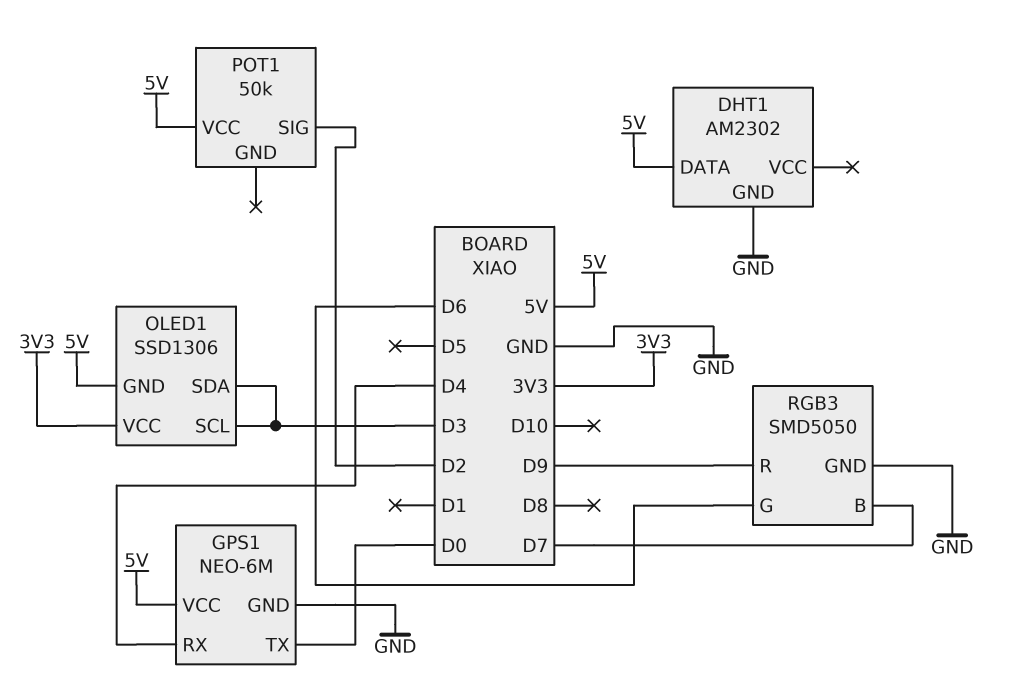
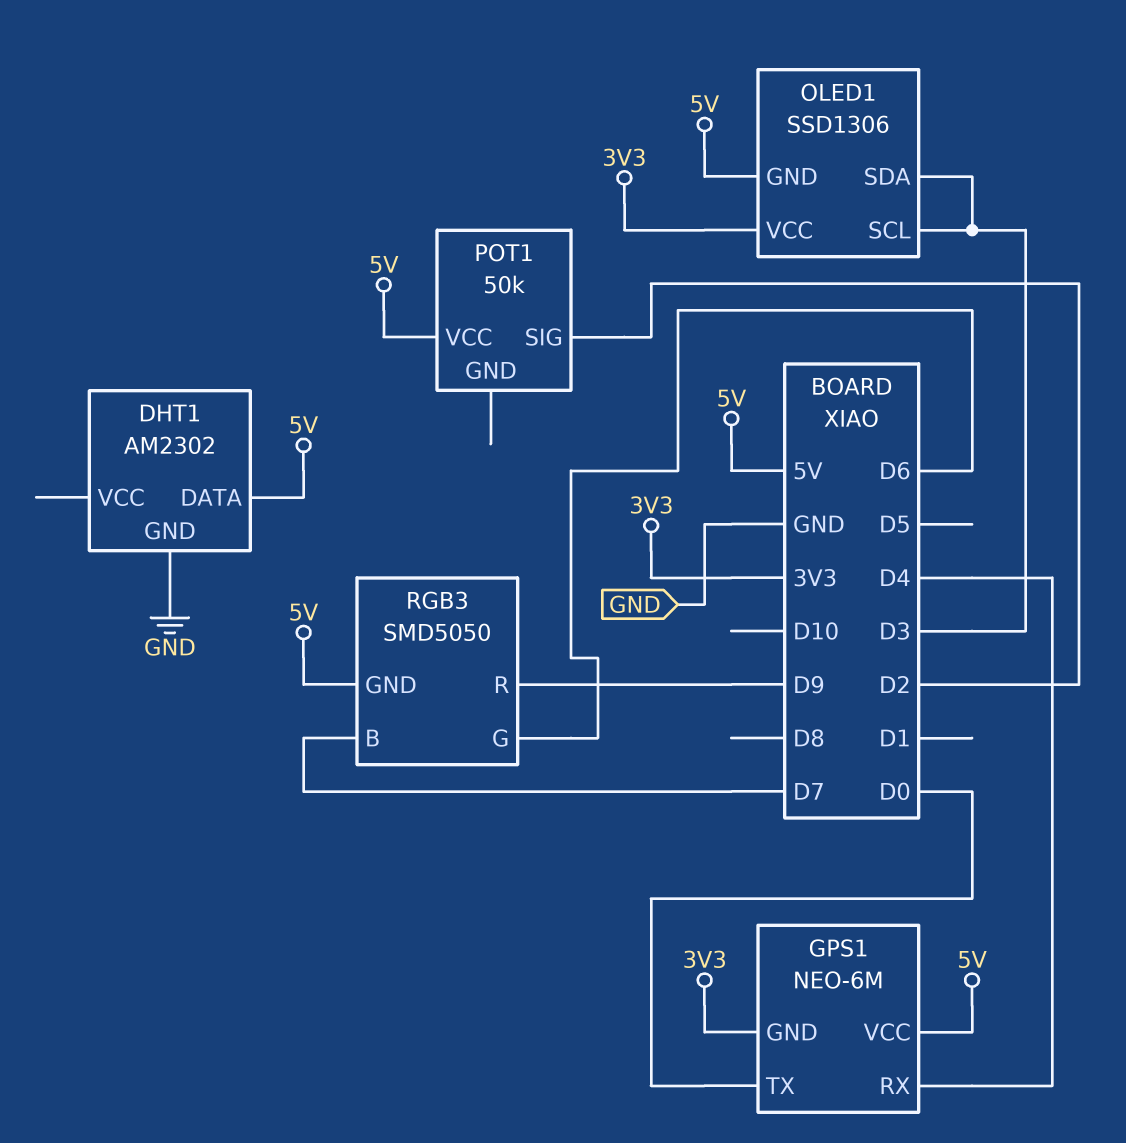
GPS1 pin GND: GND -> 3V3
RGB3 pin GND: GND -> 5V

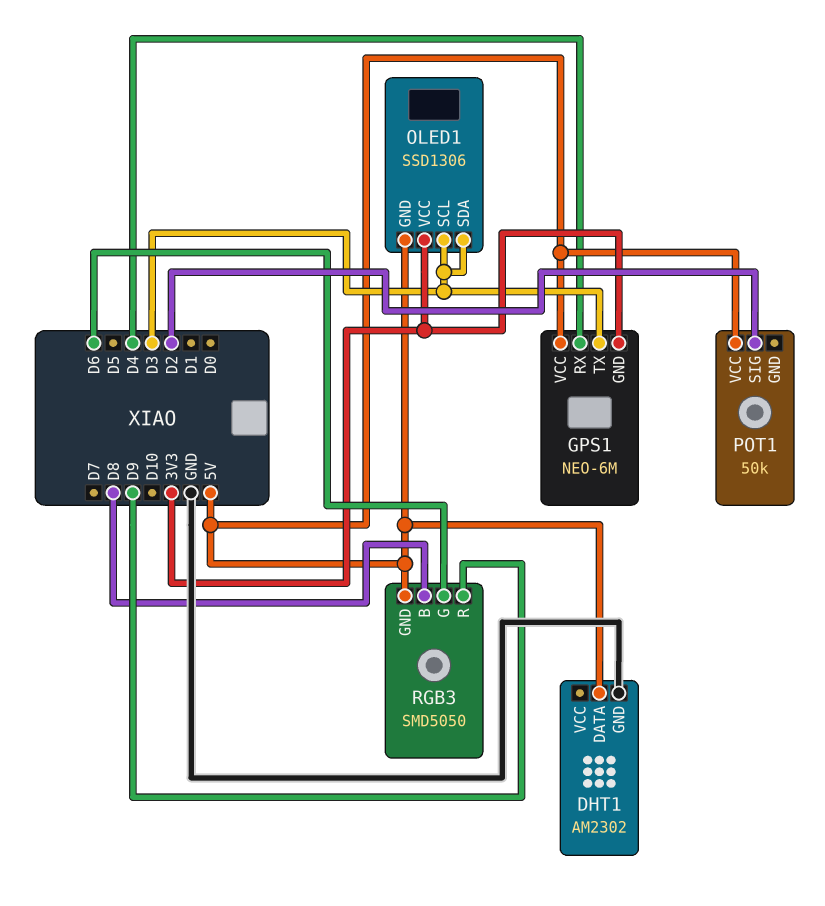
GPS1 pin TX: D0 -> D3
RGB3 pin B: D7 -> D8

